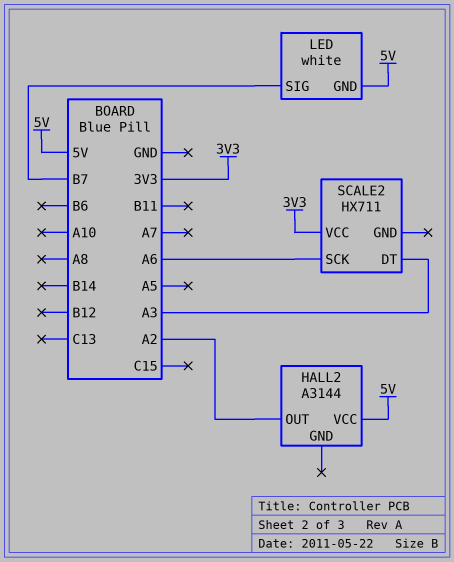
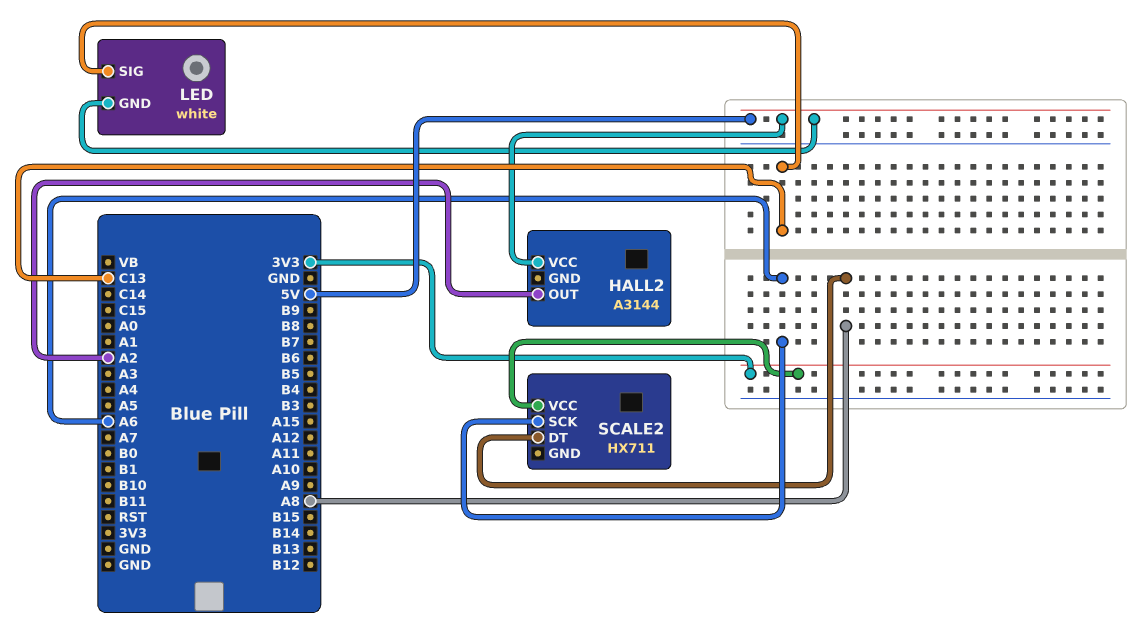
LED pin SIG: B7 -> C13
SCALE2 pin DT: A3 -> A8

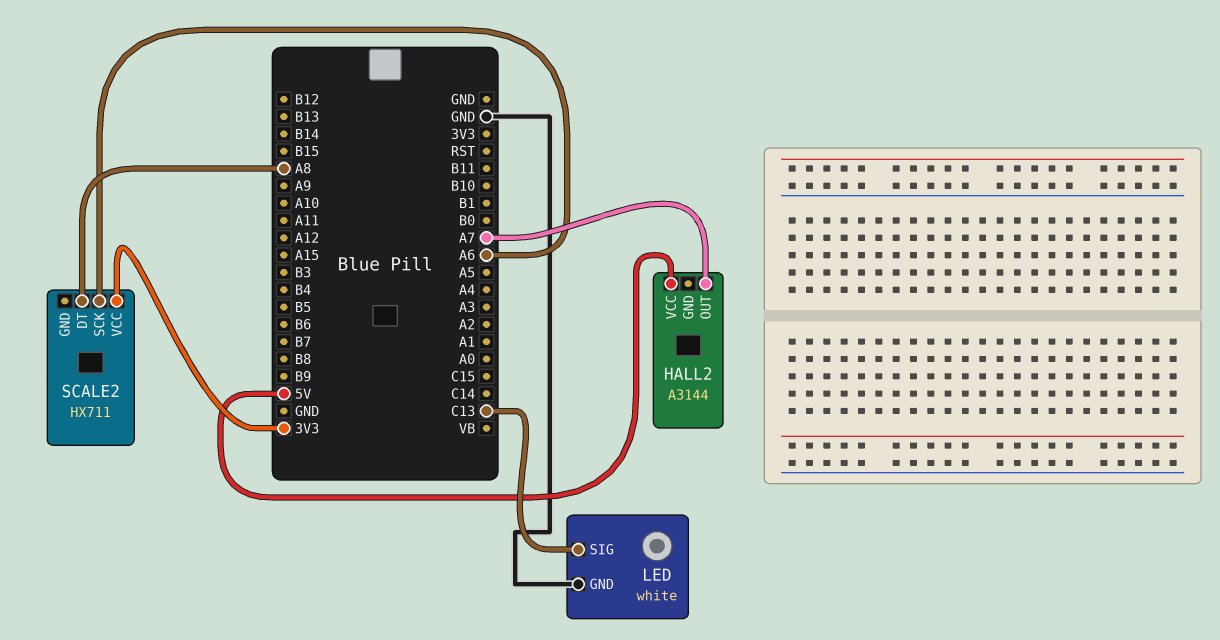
HALL2 pin OUT: A2 -> A7
LED pin GND: 5V -> GND

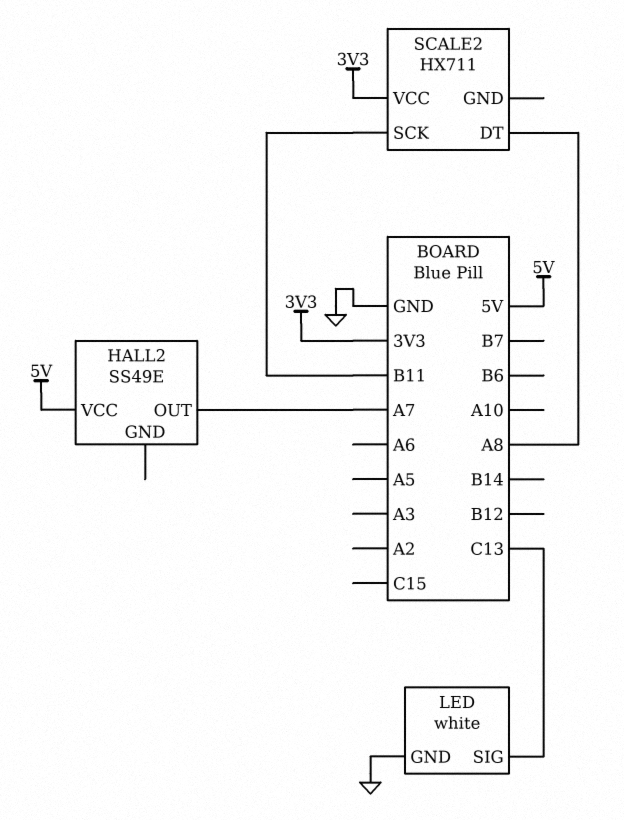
HALL2: A3144 -> SS49E
SCALE2 pin SCK: A6 -> B11

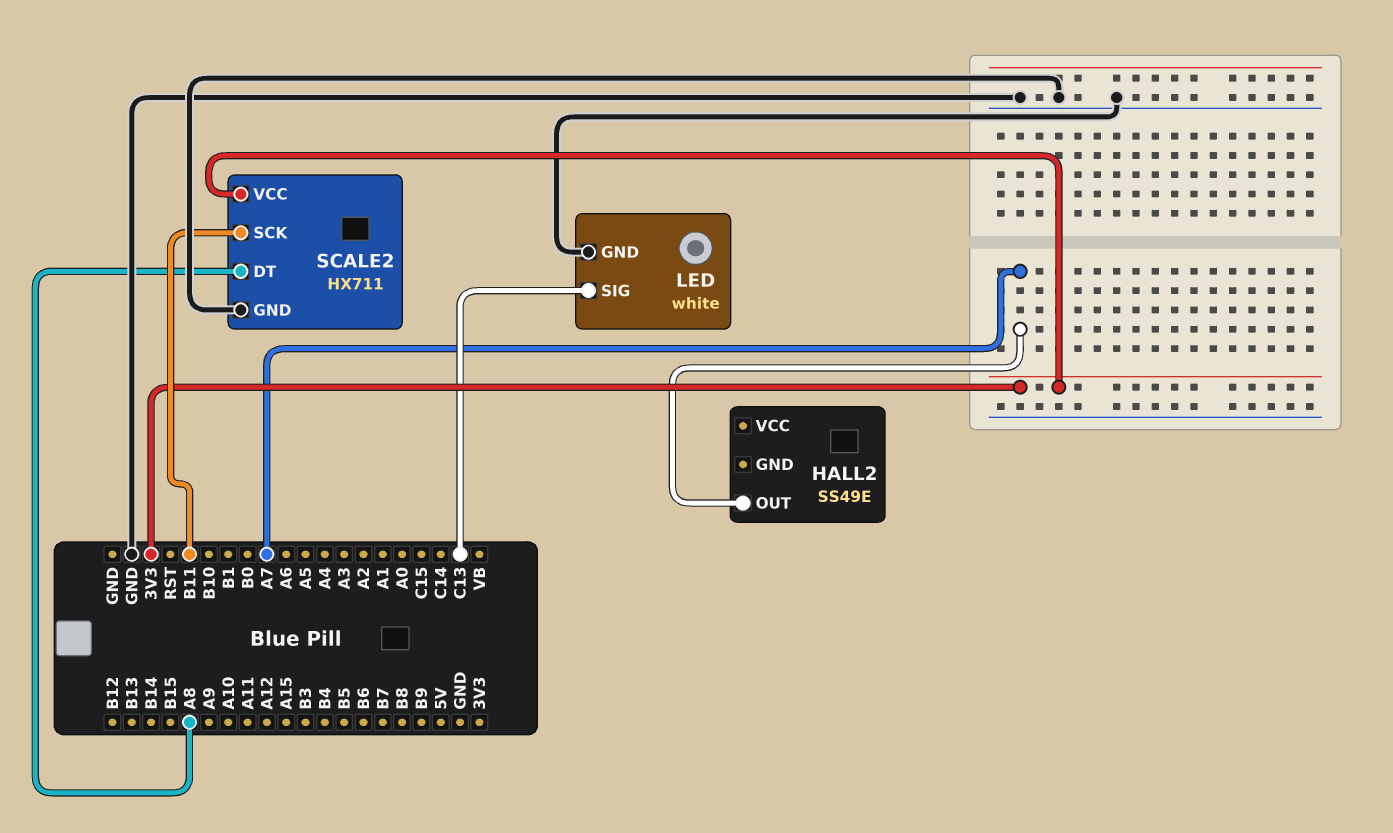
HALL2 pin VCC: 5V -> none
SCALE2 pin GND: none -> GND

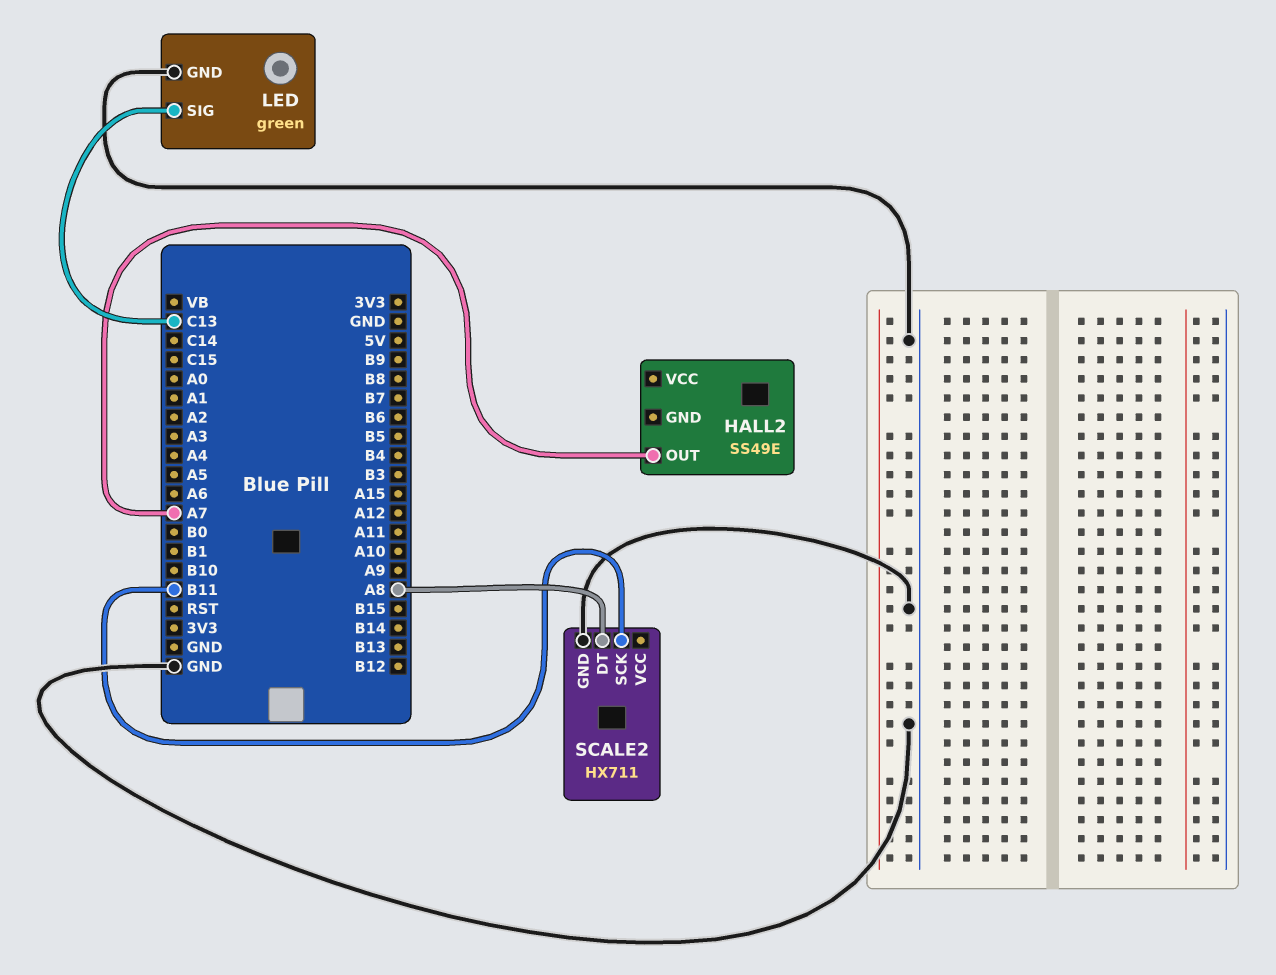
LED: white -> green
SCALE2 pin VCC: 3V3 -> none

